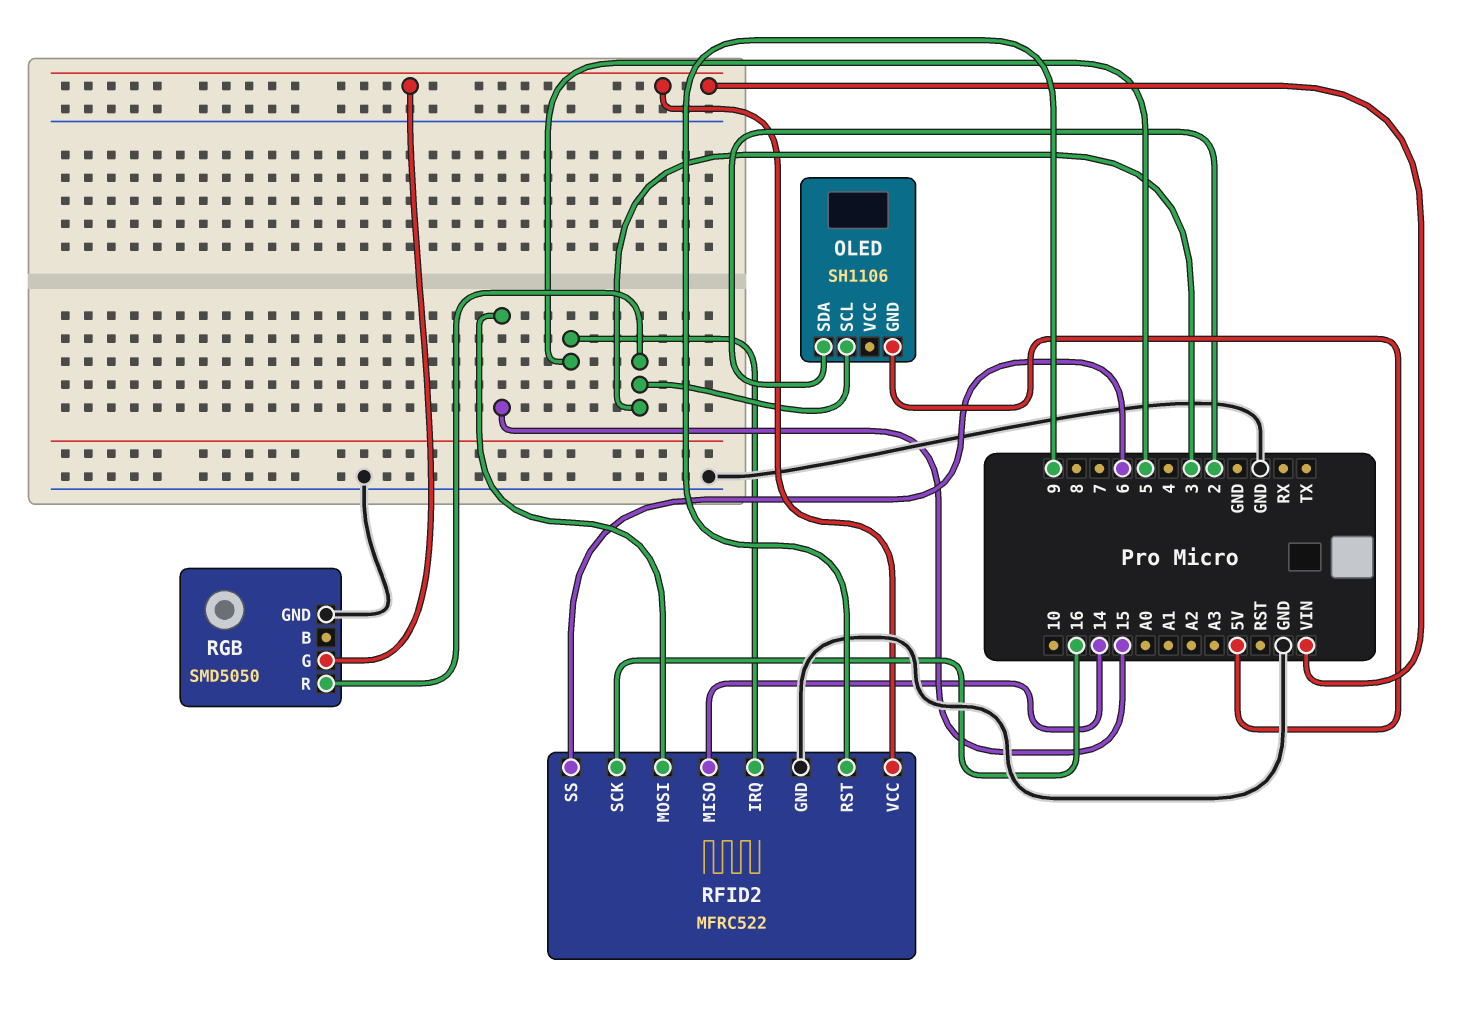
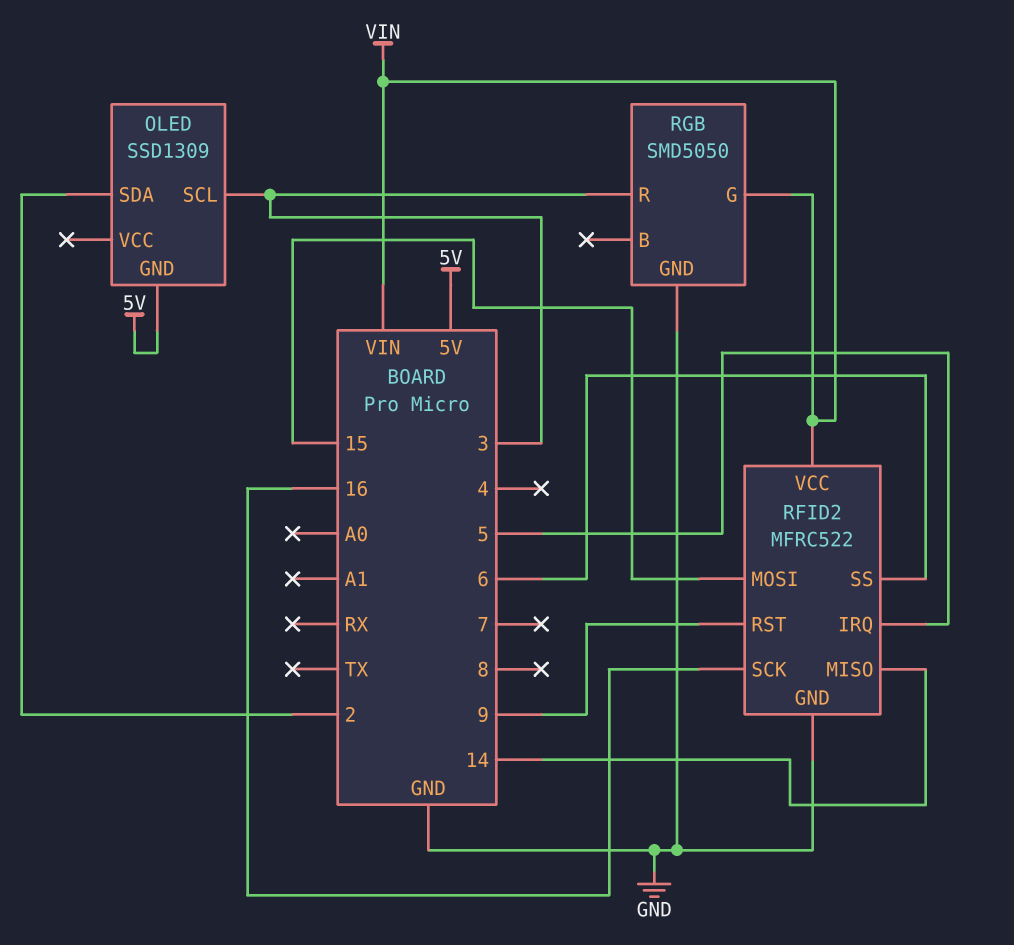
OLED: SH1106 -> SSD1309

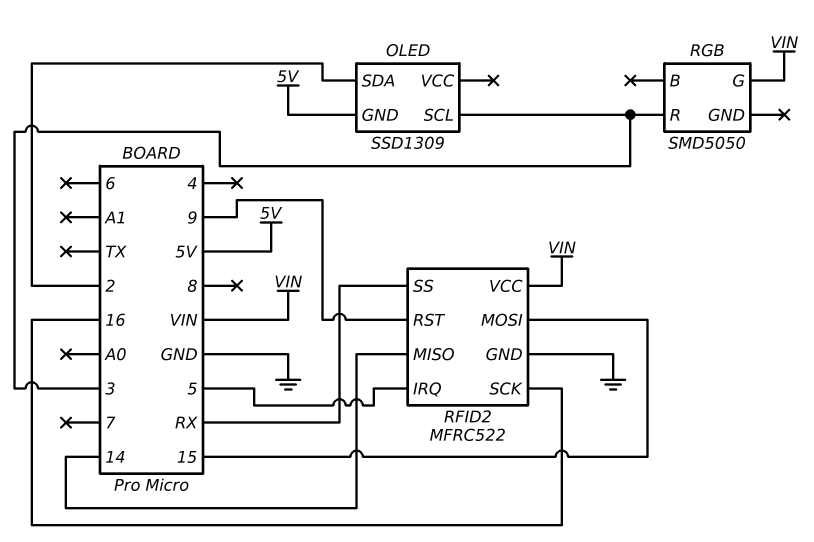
RFID2 pin SS: 6 -> RX
RGB pin GND: GND -> none

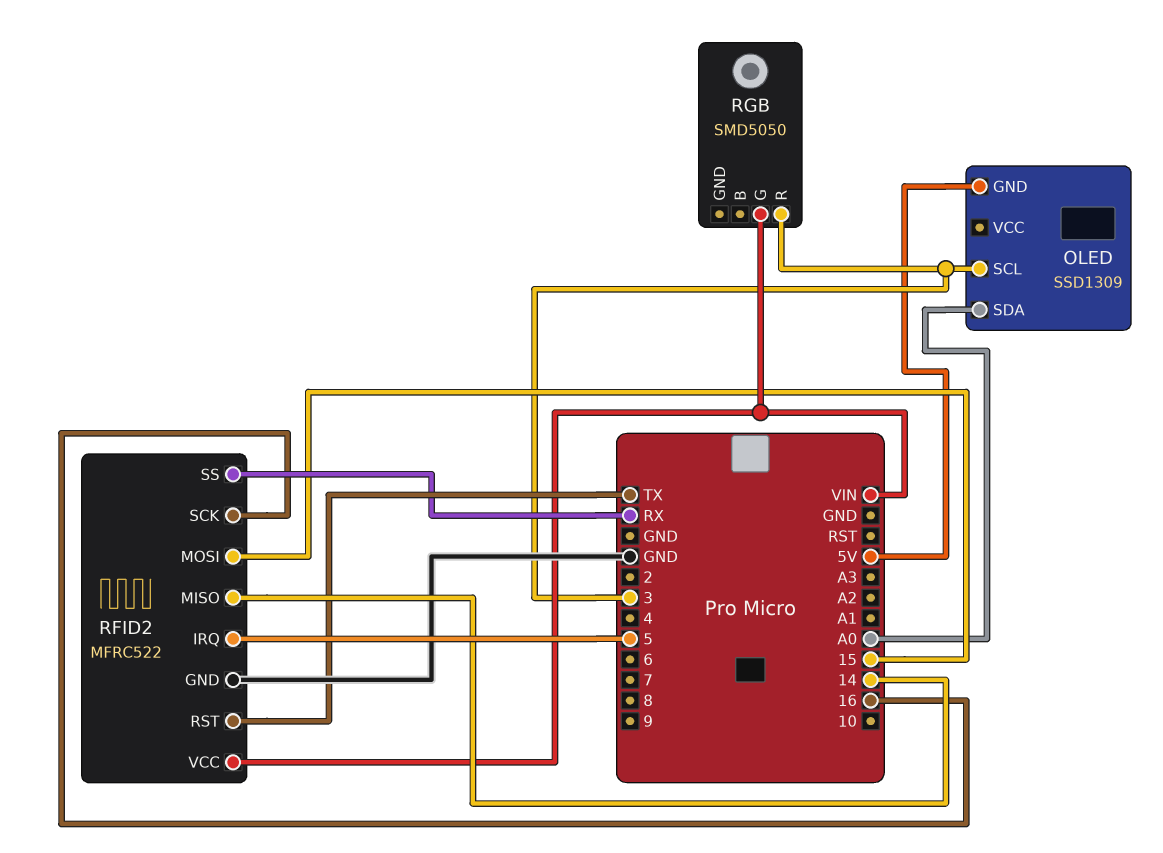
OLED pin SDA: 2 -> A0
RFID2 pin RST: 9 -> TX

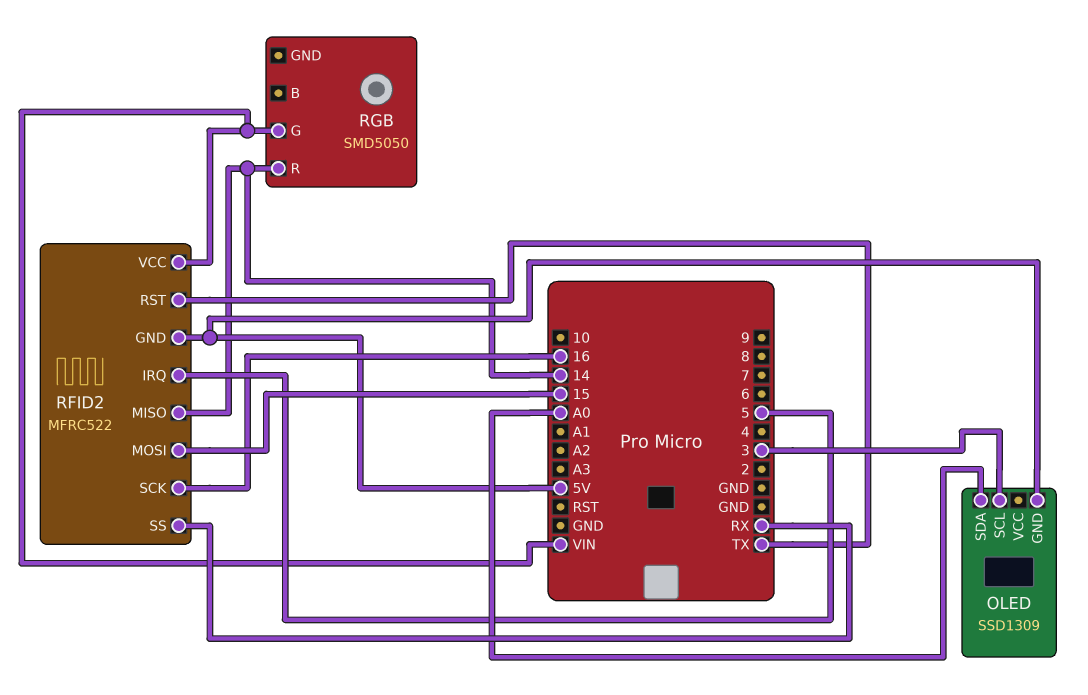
RFID2 pin GND: GND -> 5V
RGB pin R: 3 -> 14

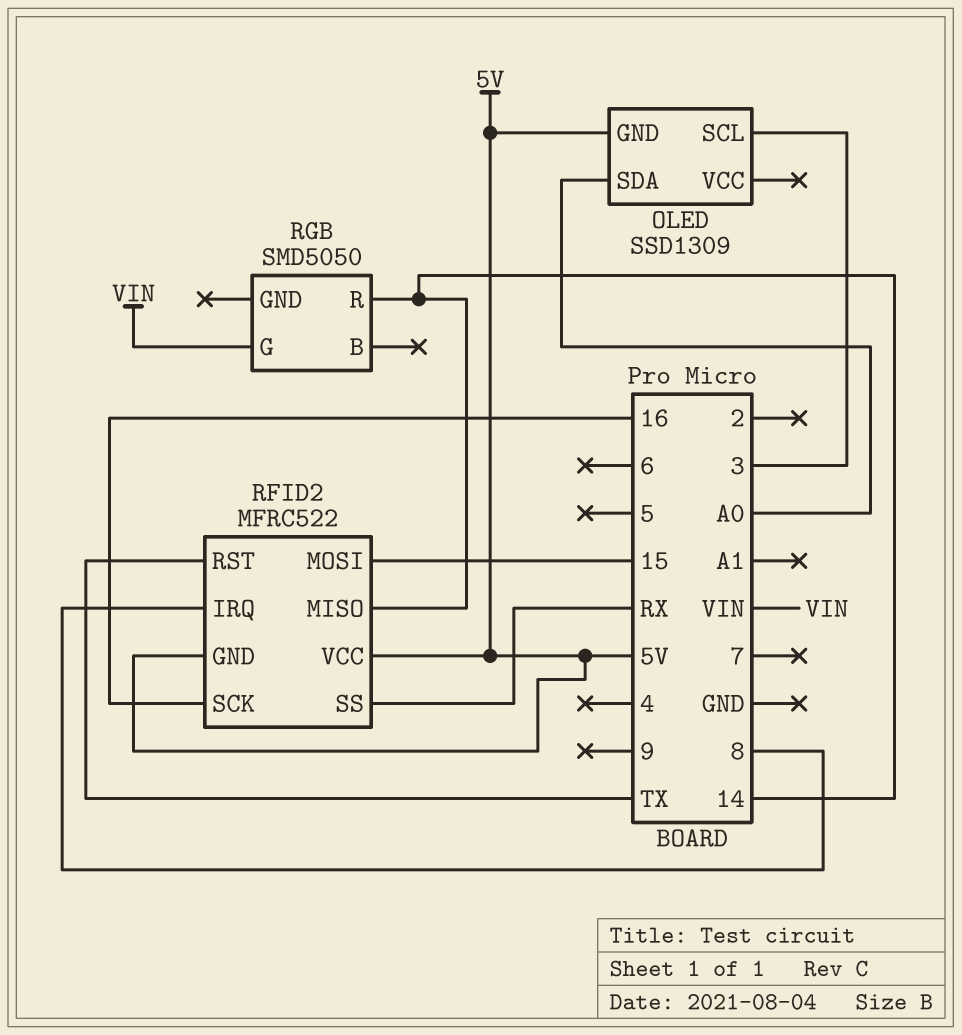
RFID2 pin IRQ: 5 -> 8
RFID2 pin VCC: VIN -> 5V

